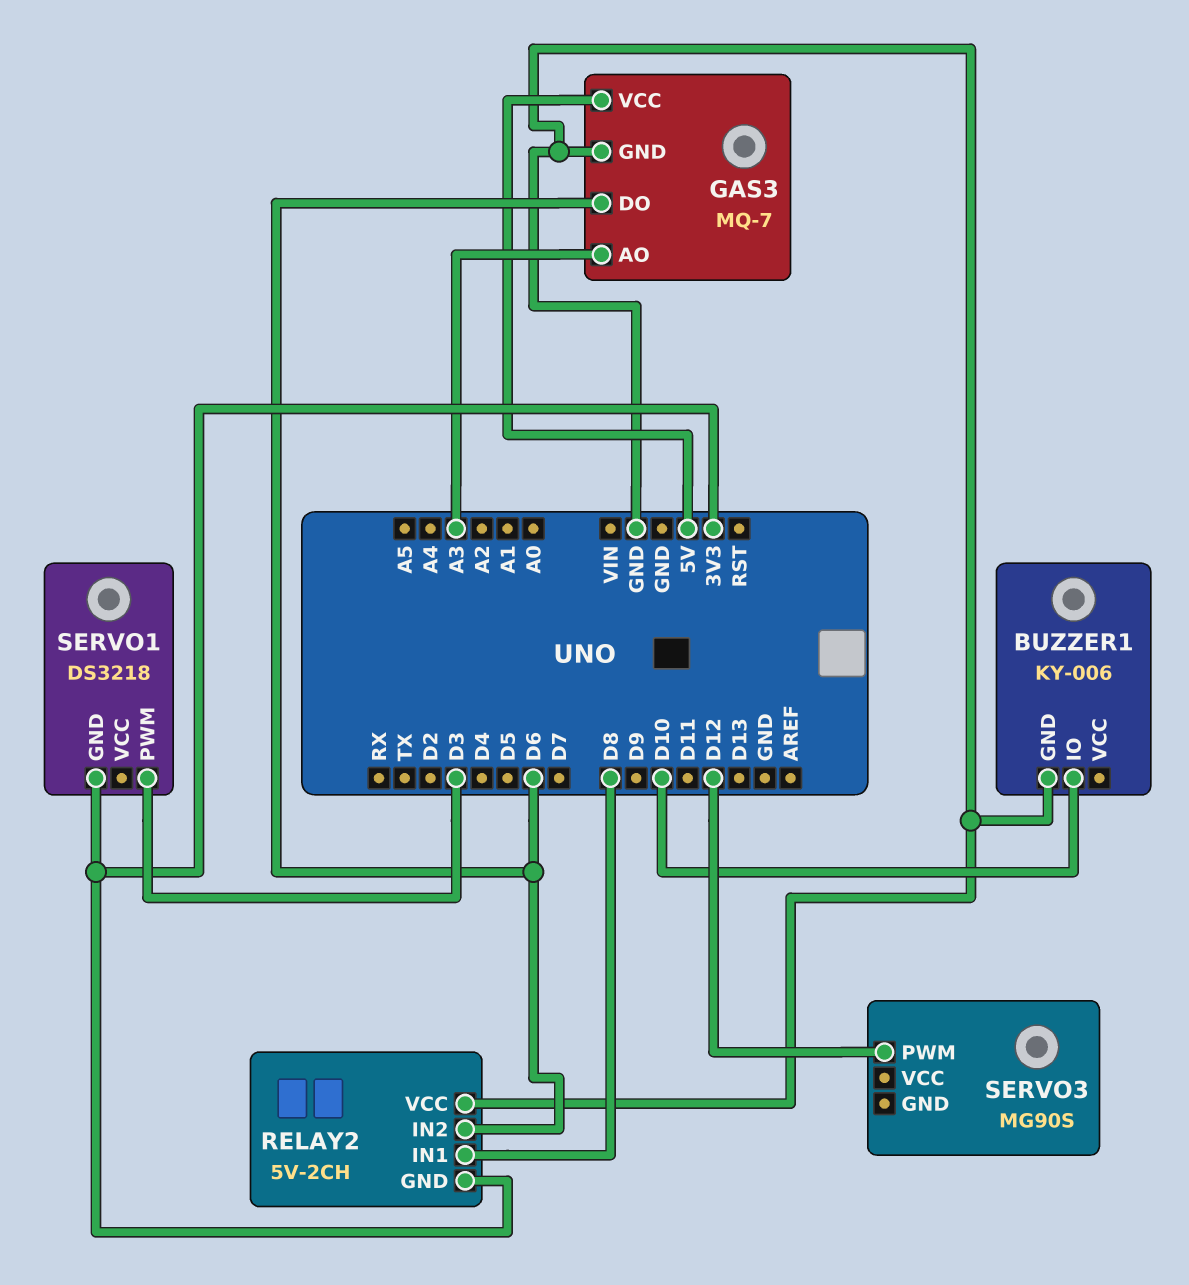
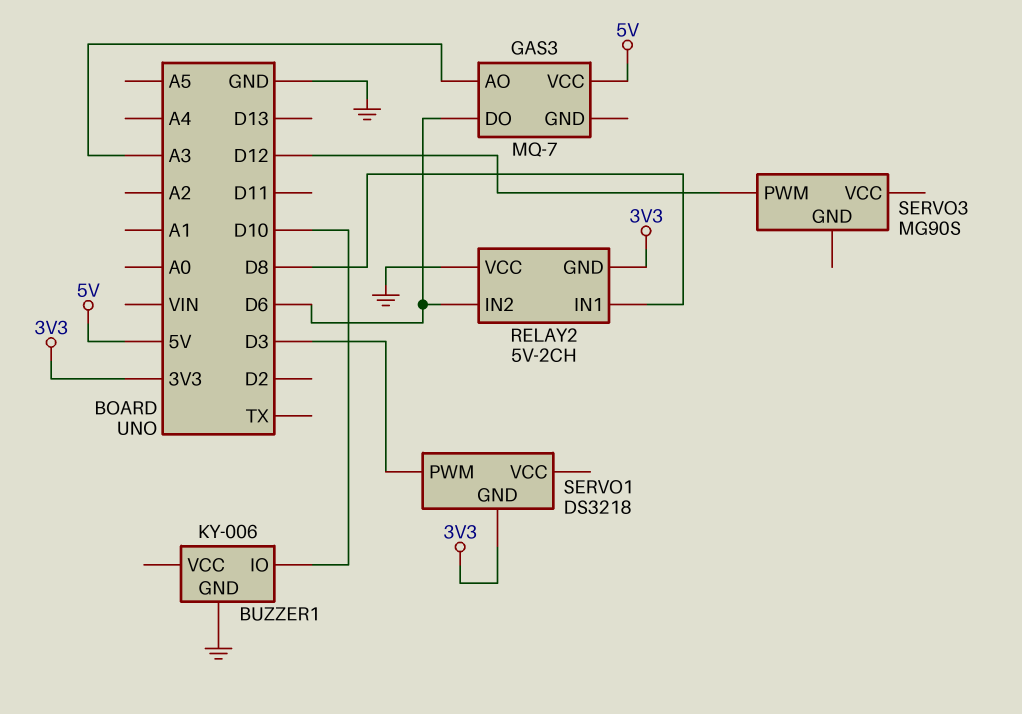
GAS3 pin GND: GND -> none

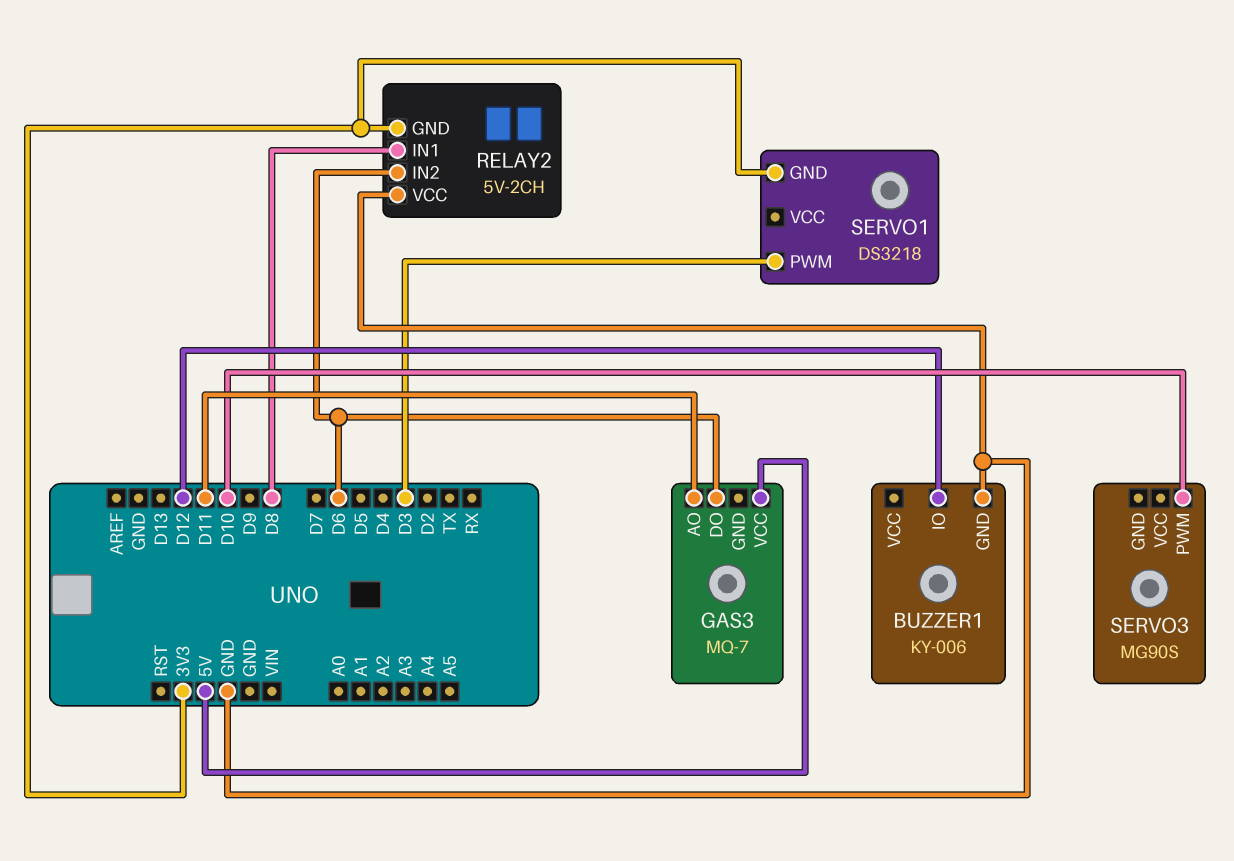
BUZZER1 pin IO: D10 -> D12
GAS3 pin AO: A3 -> D11
SERVO3 pin PWM: D12 -> D10

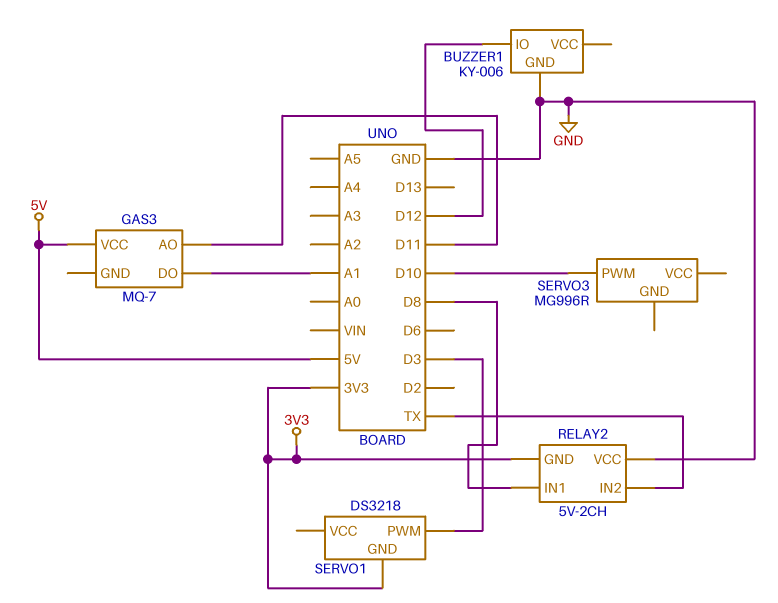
GAS3 pin DO: D6 -> A1
RELAY2 pin IN2: D6 -> TX
SERVO3: MG90S -> MG996R

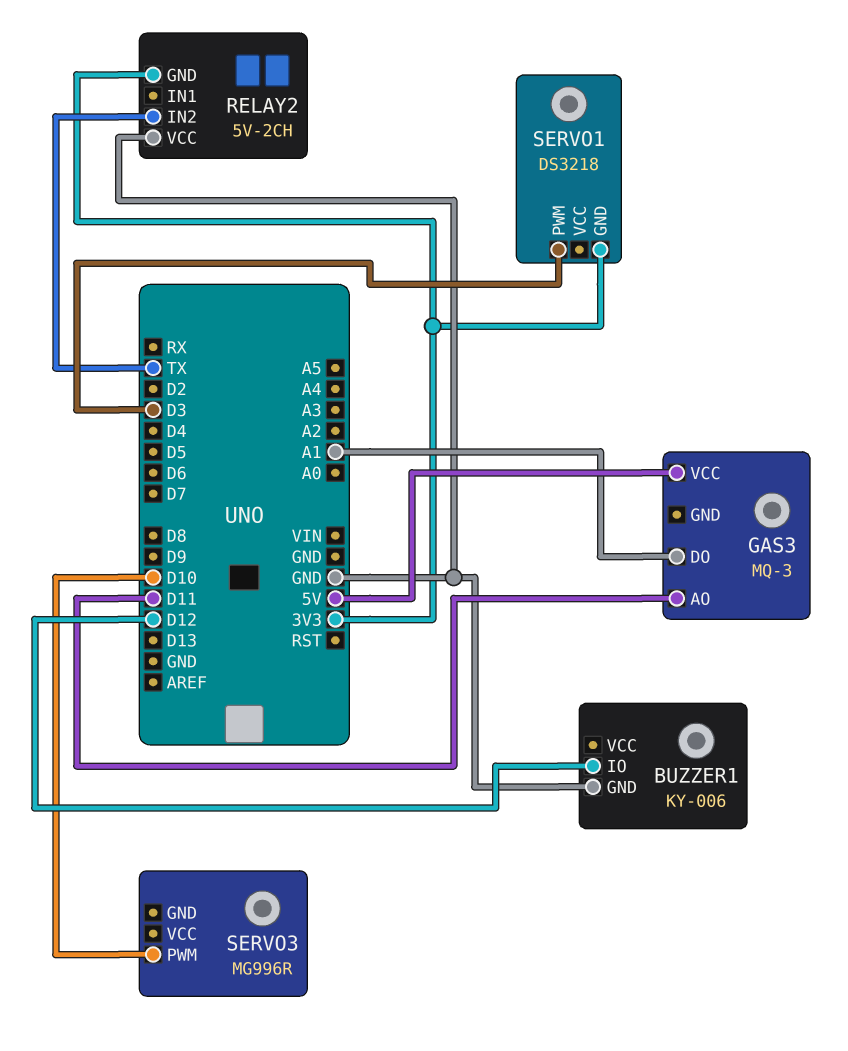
GAS3: MQ-7 -> MQ-3
RELAY2 pin IN1: D8 -> none

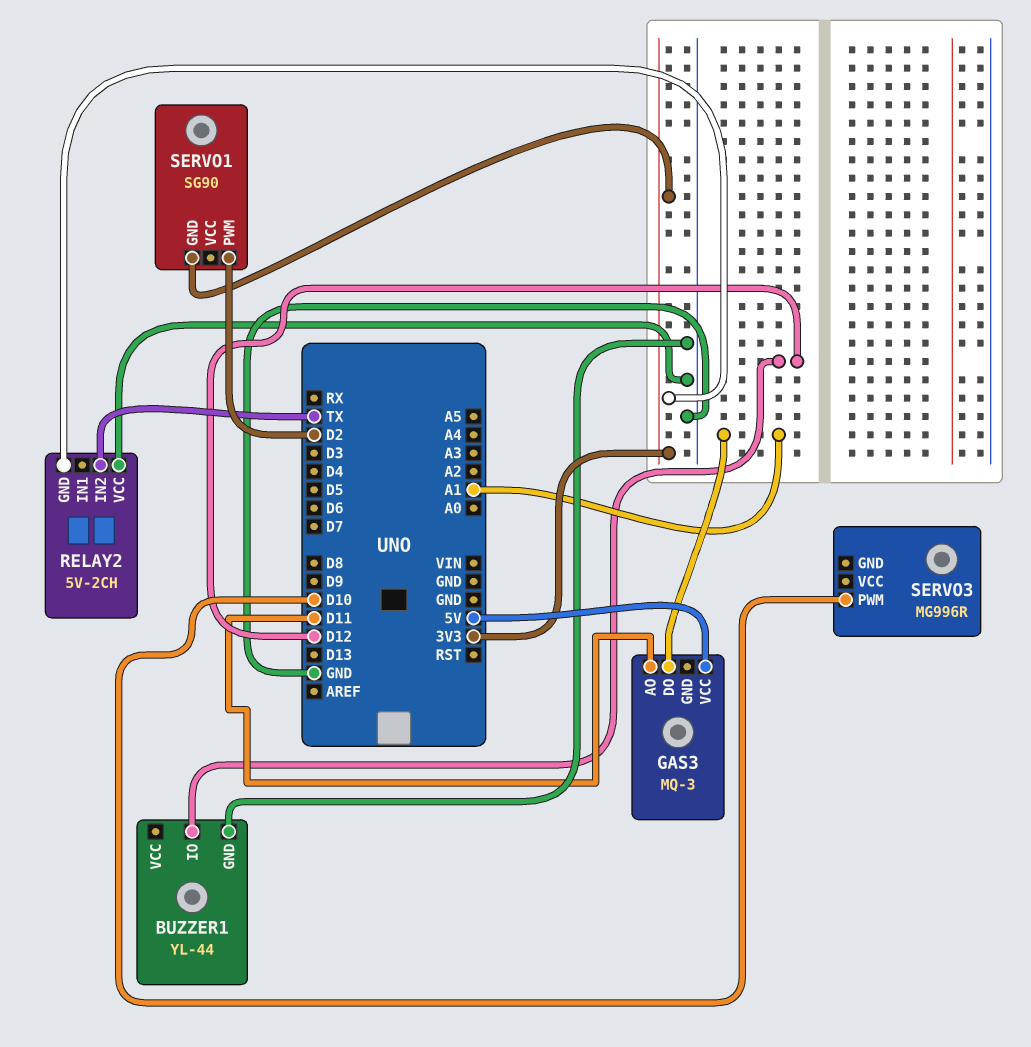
BUZZER1: KY-006 -> YL-44
SERVO1: DS3218 -> SG90
SERVO1 pin PWM: D3 -> D2

